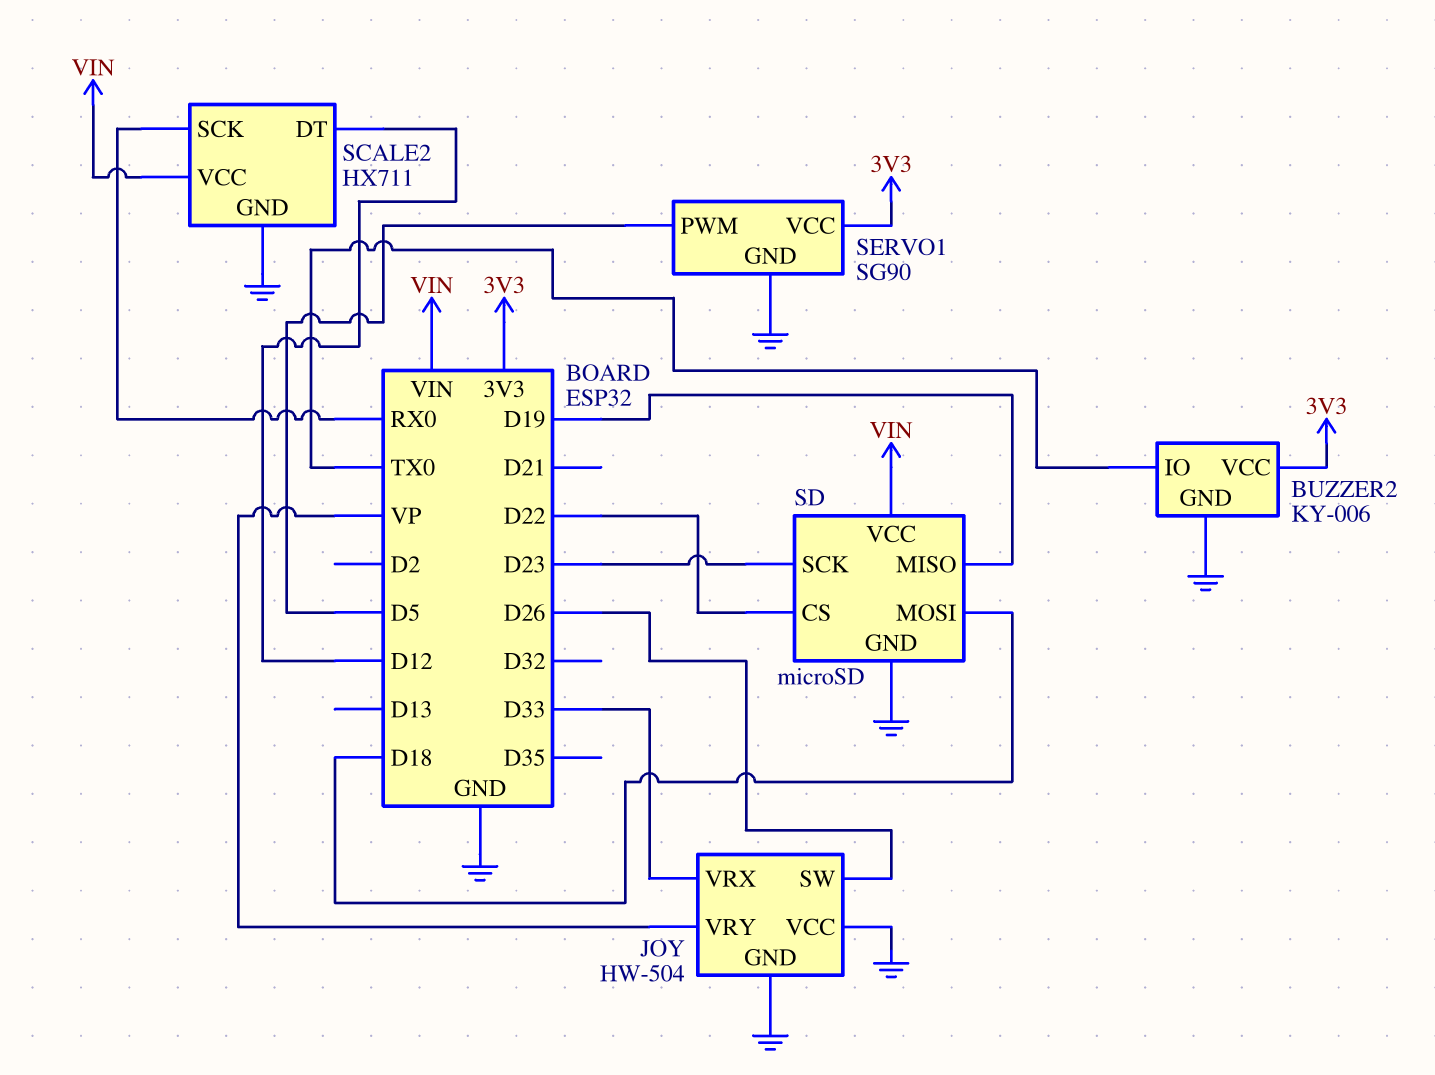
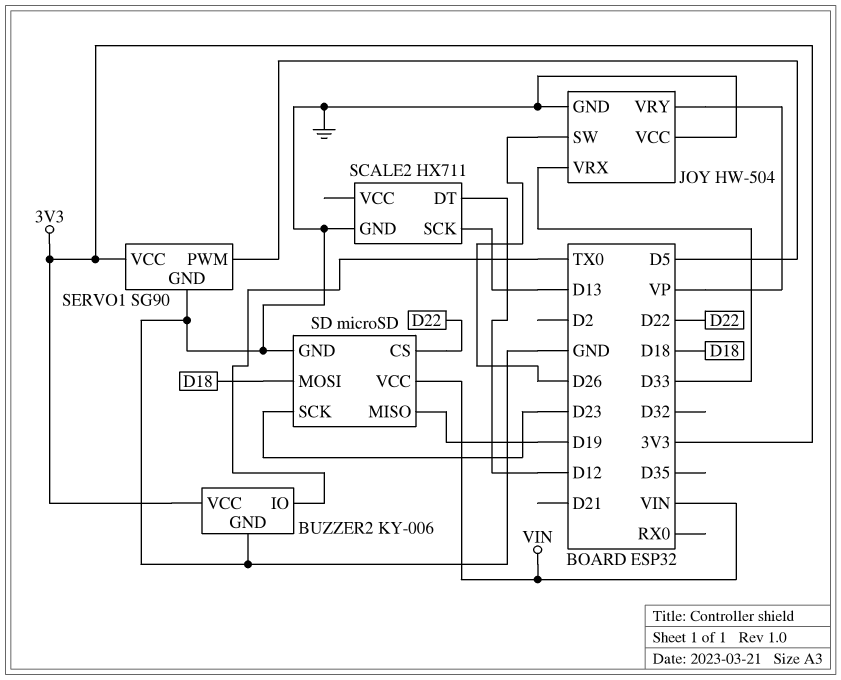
SCALE2 pin SCK: RX0 -> D13
SCALE2 pin VCC: VIN -> none

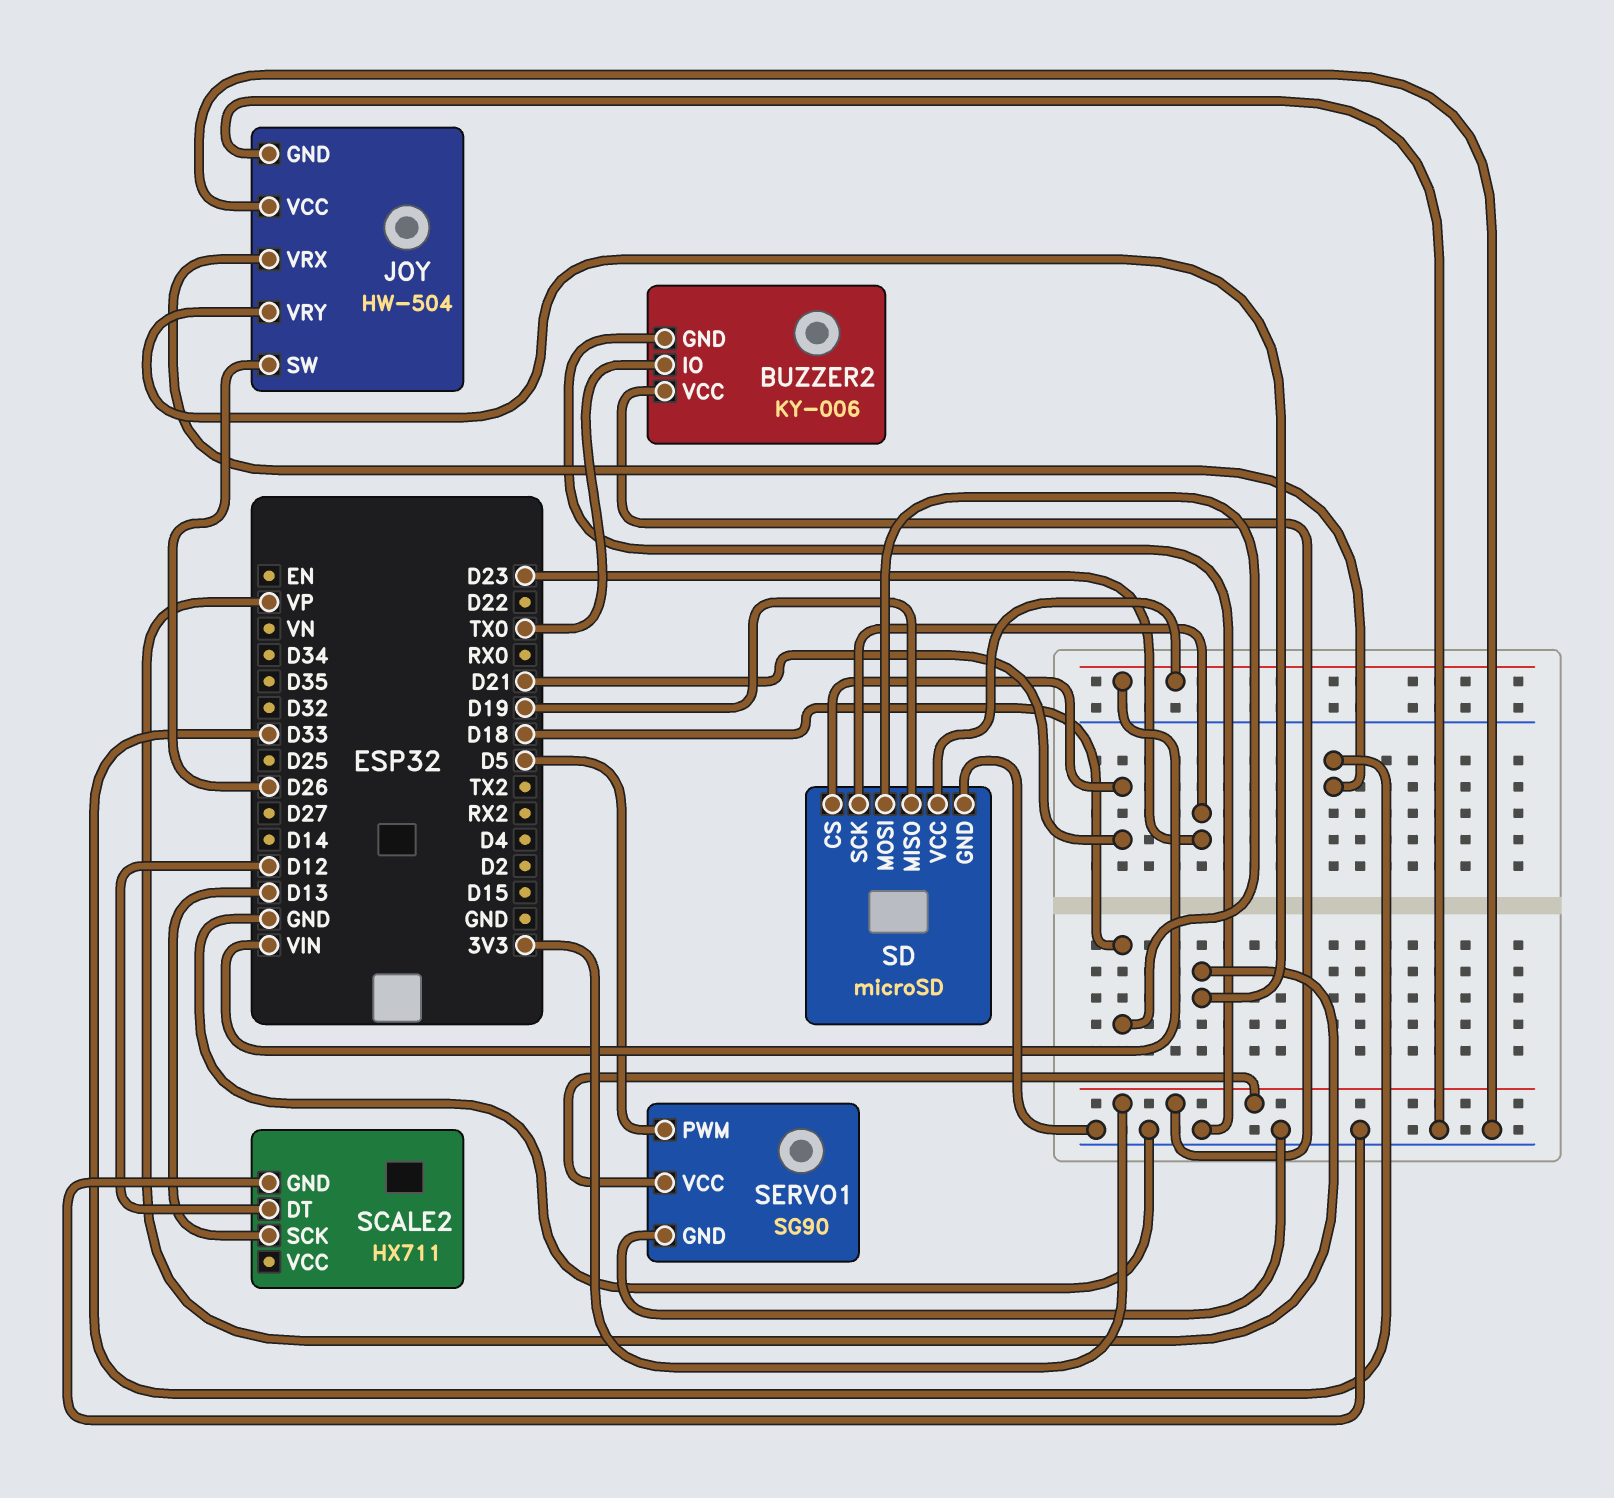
SD pin CS: D22 -> D21

